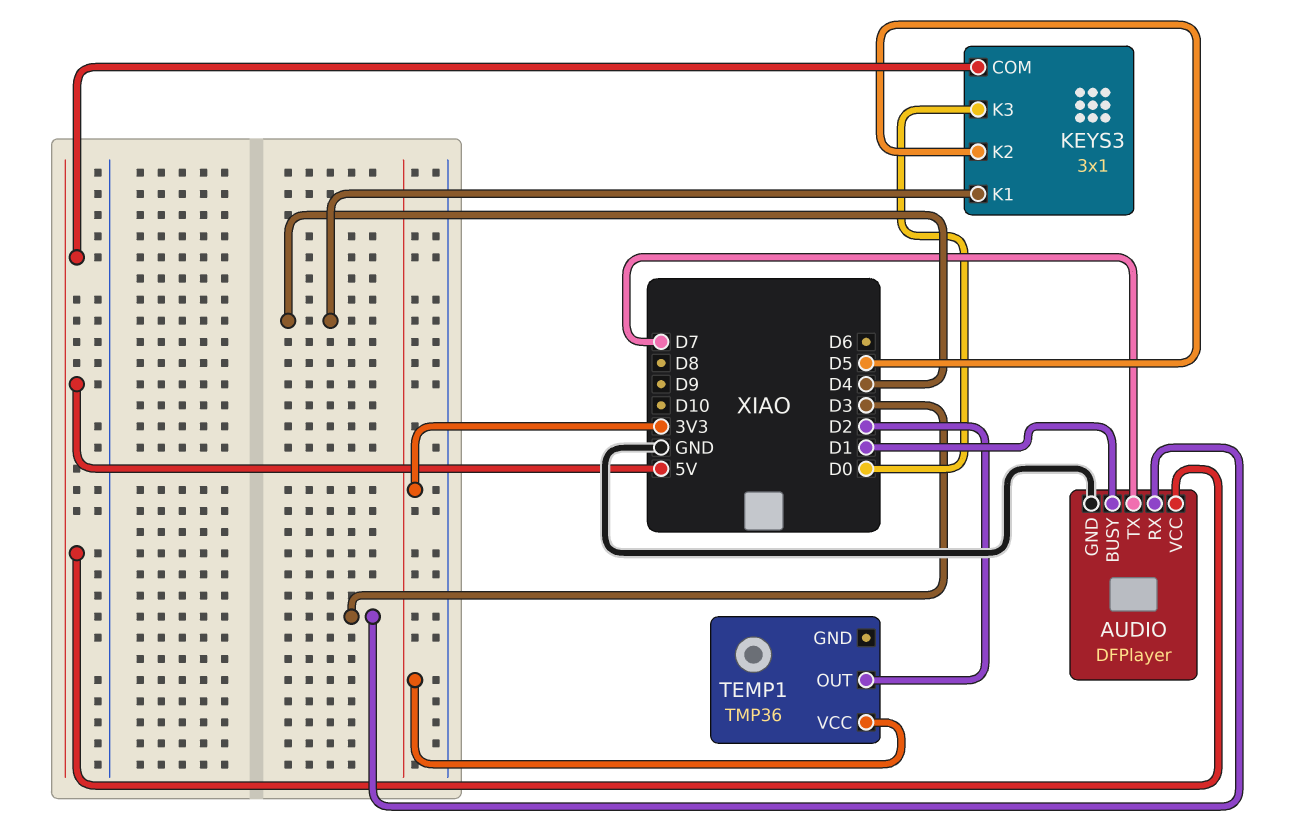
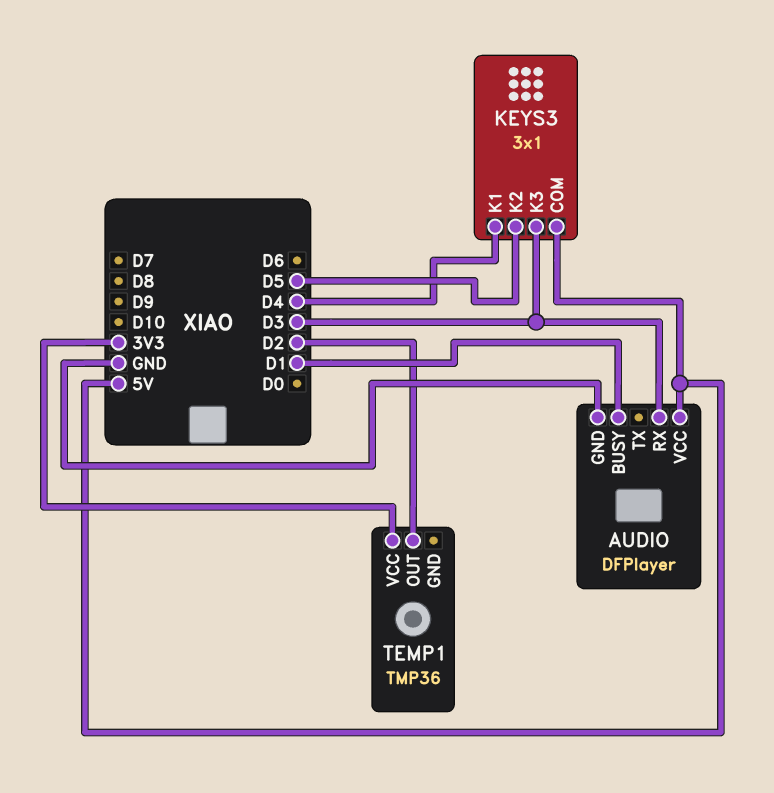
AUDIO pin TX: D7 -> none
KEYS3 pin K3: D0 -> D3

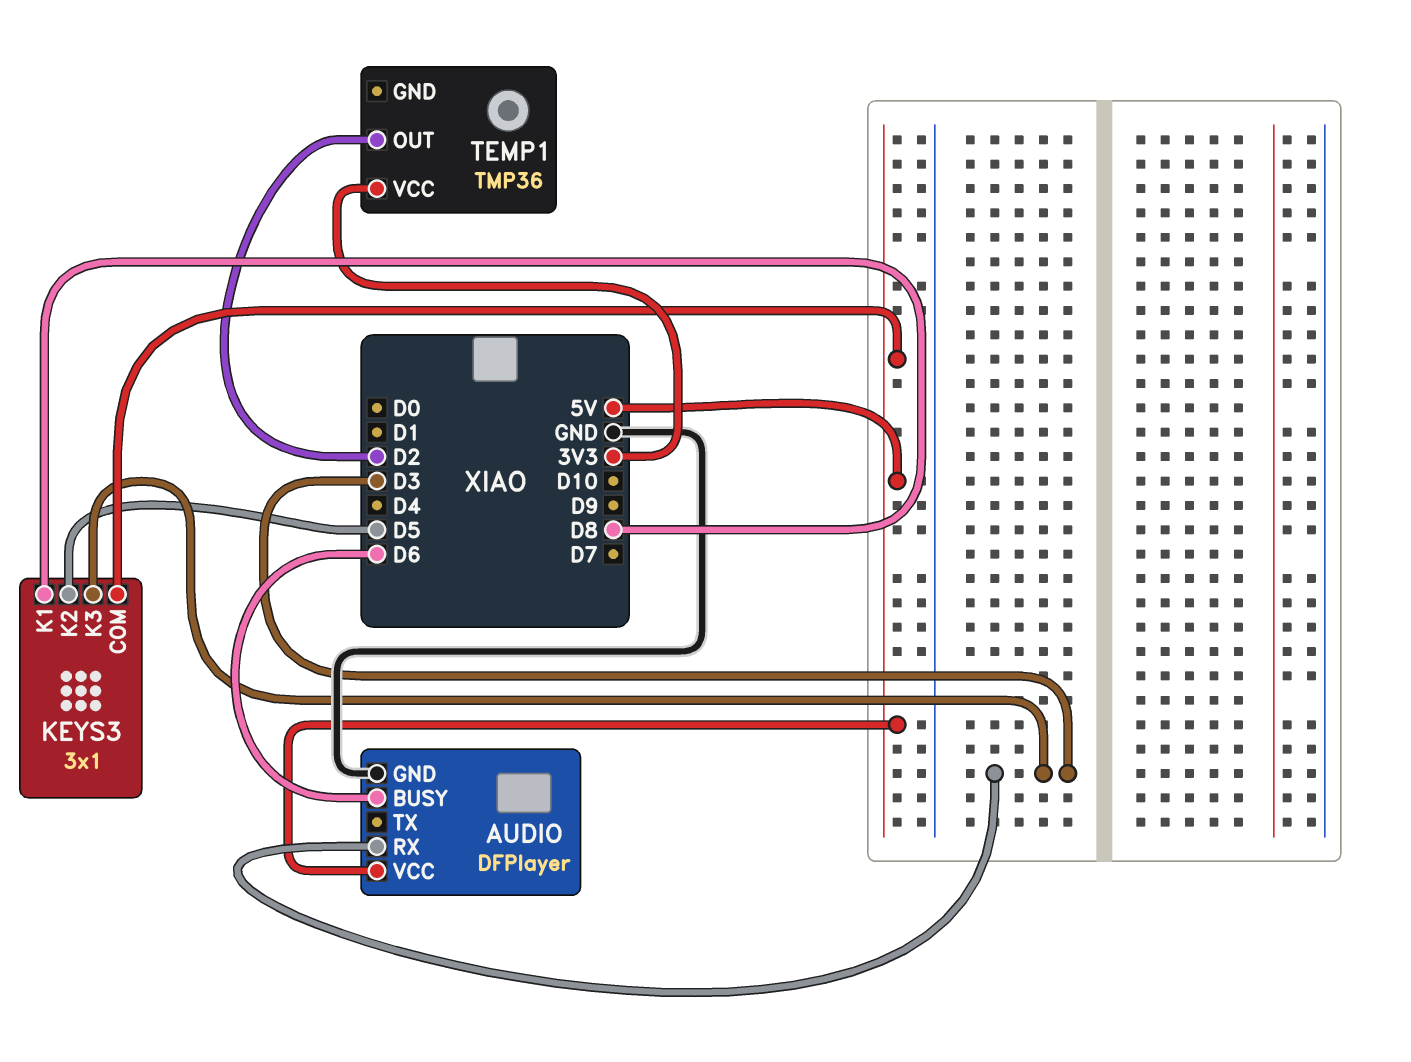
AUDIO pin BUSY: D1 -> D6
KEYS3 pin K1: D4 -> D8

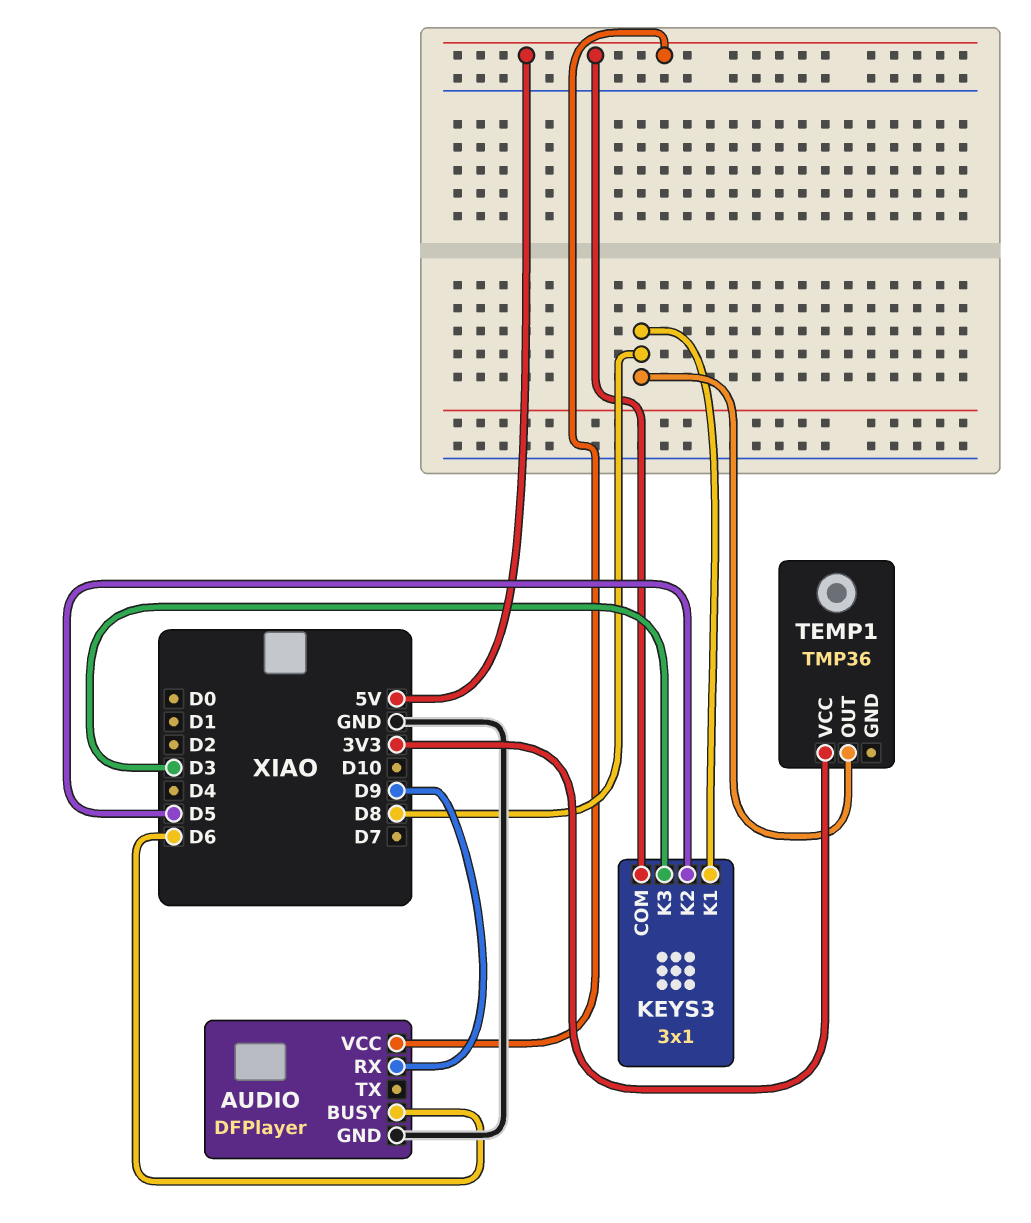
AUDIO pin RX: D3 -> D9
TEMP1 pin OUT: D2 -> D8

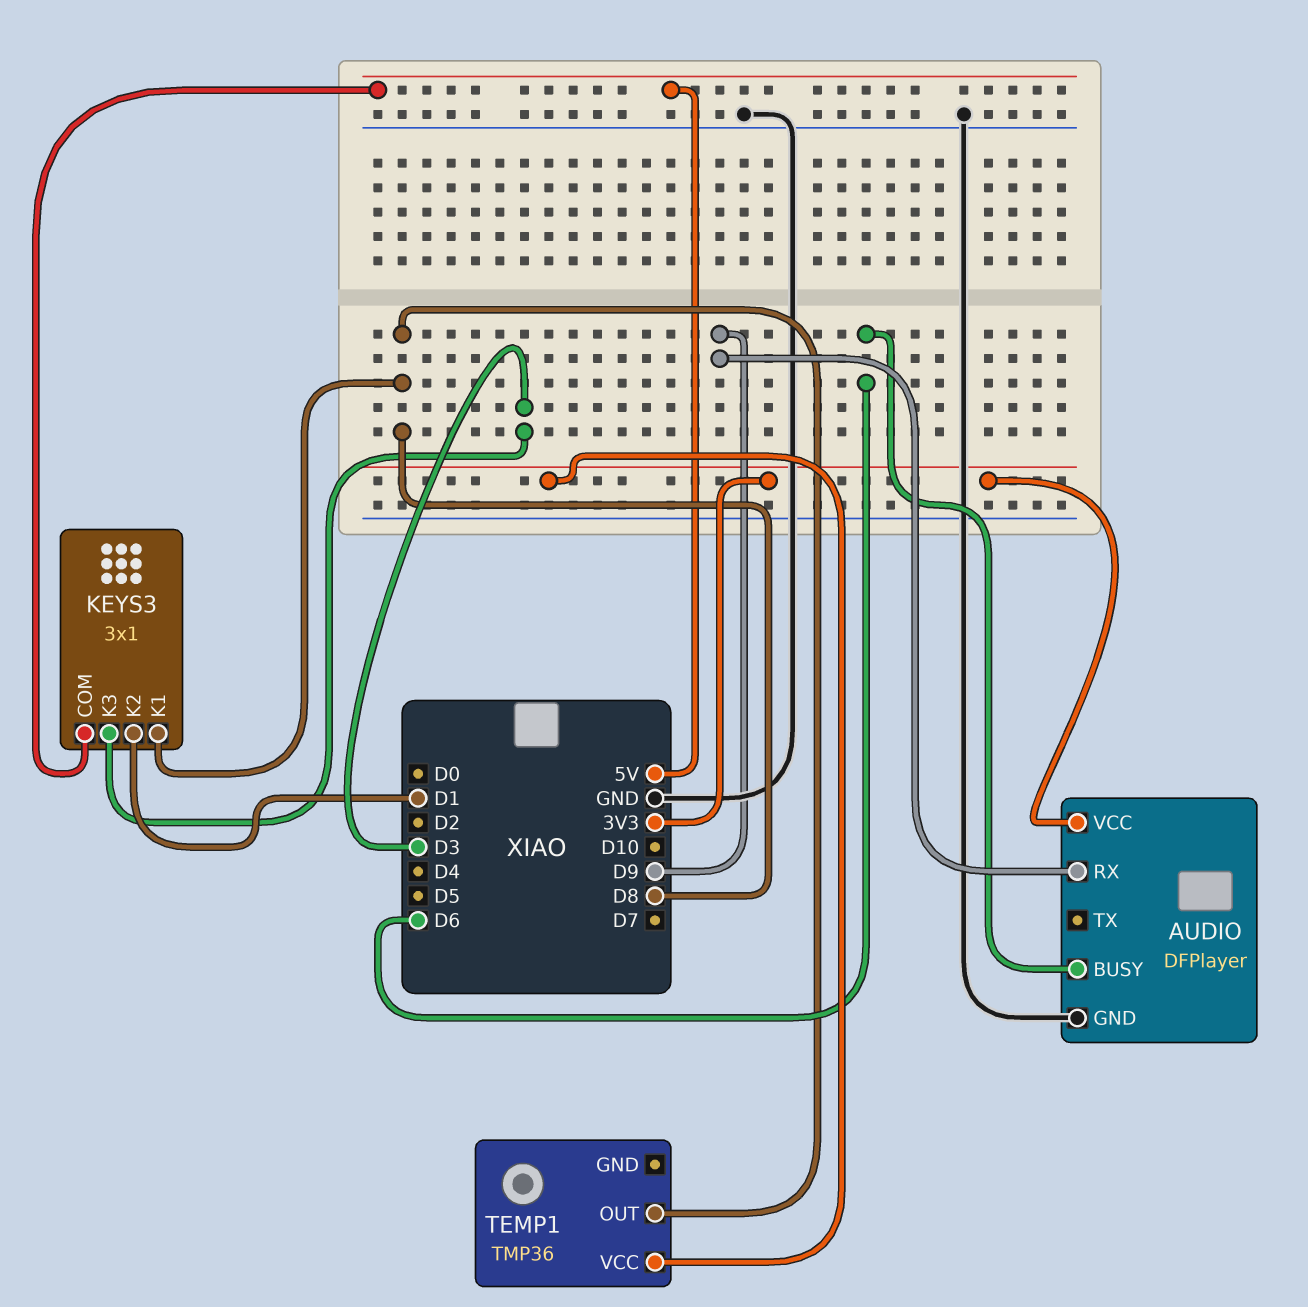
AUDIO pin VCC: 5V -> 3V3
KEYS3 pin K2: D5 -> D1

